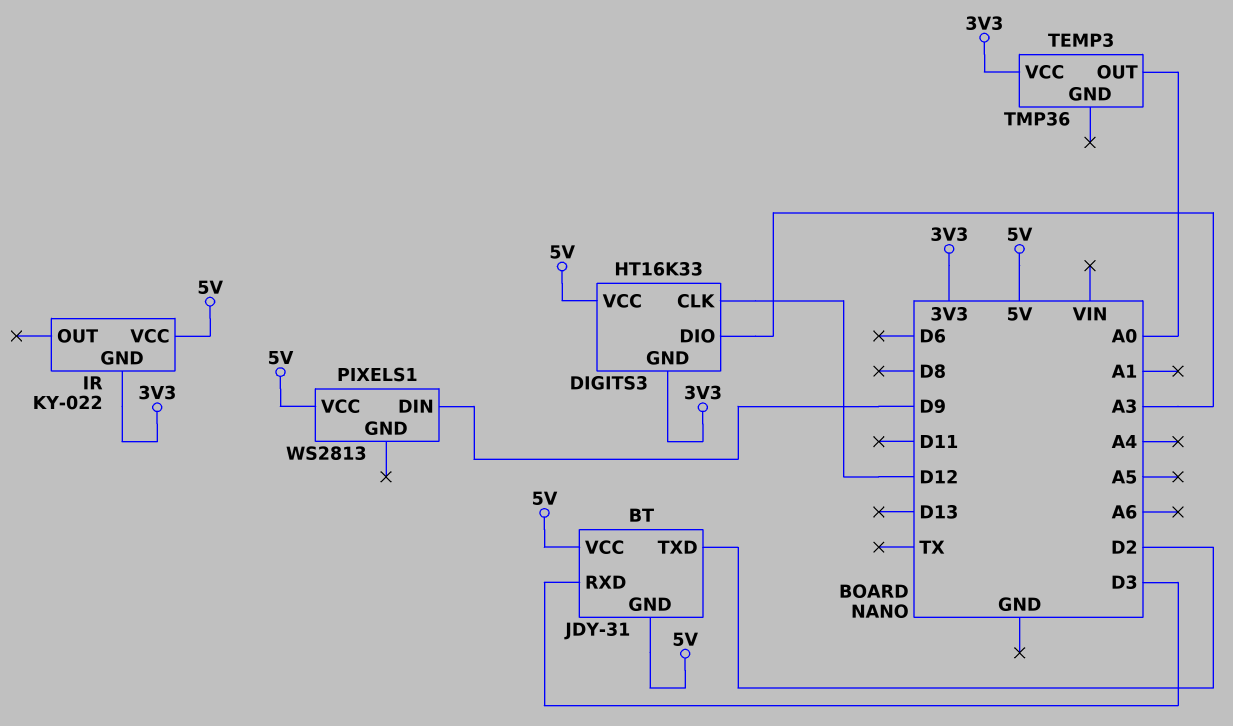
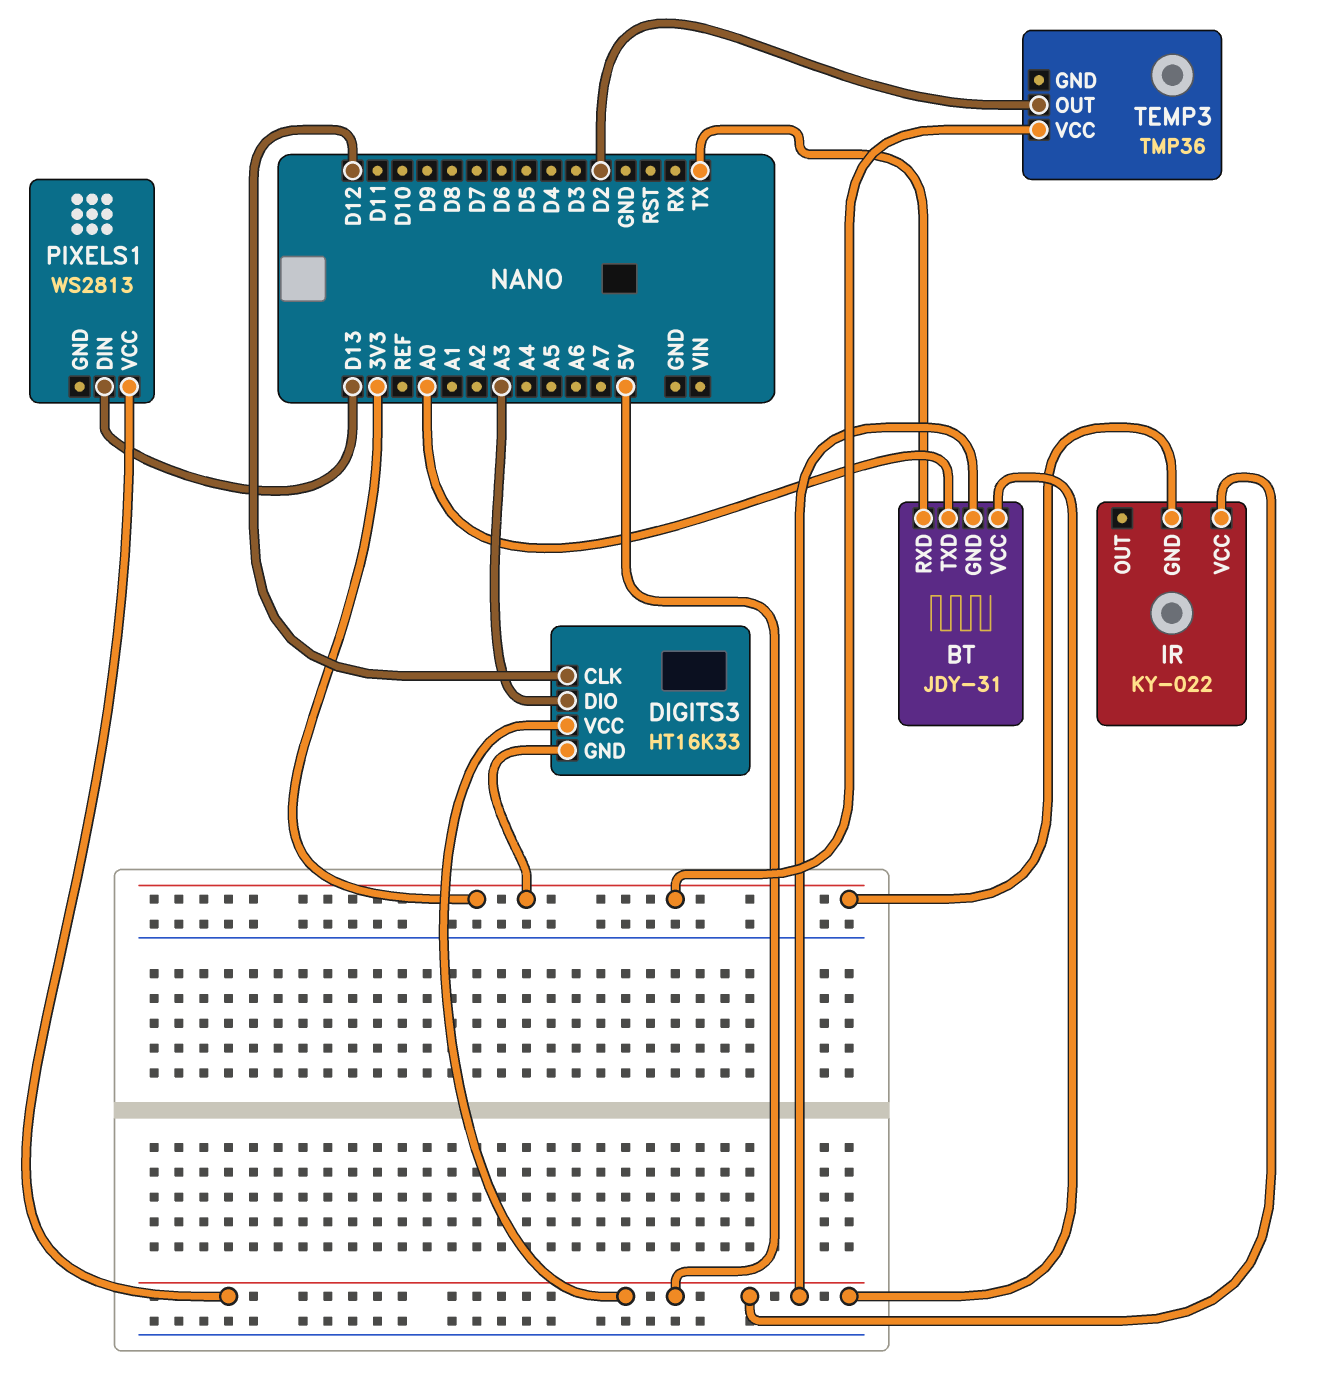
BT pin RXD: D3 -> TX
BT pin TXD: D2 -> A0
PIXELS1 pin DIN: D9 -> D13
TEMP3 pin OUT: A0 -> D2

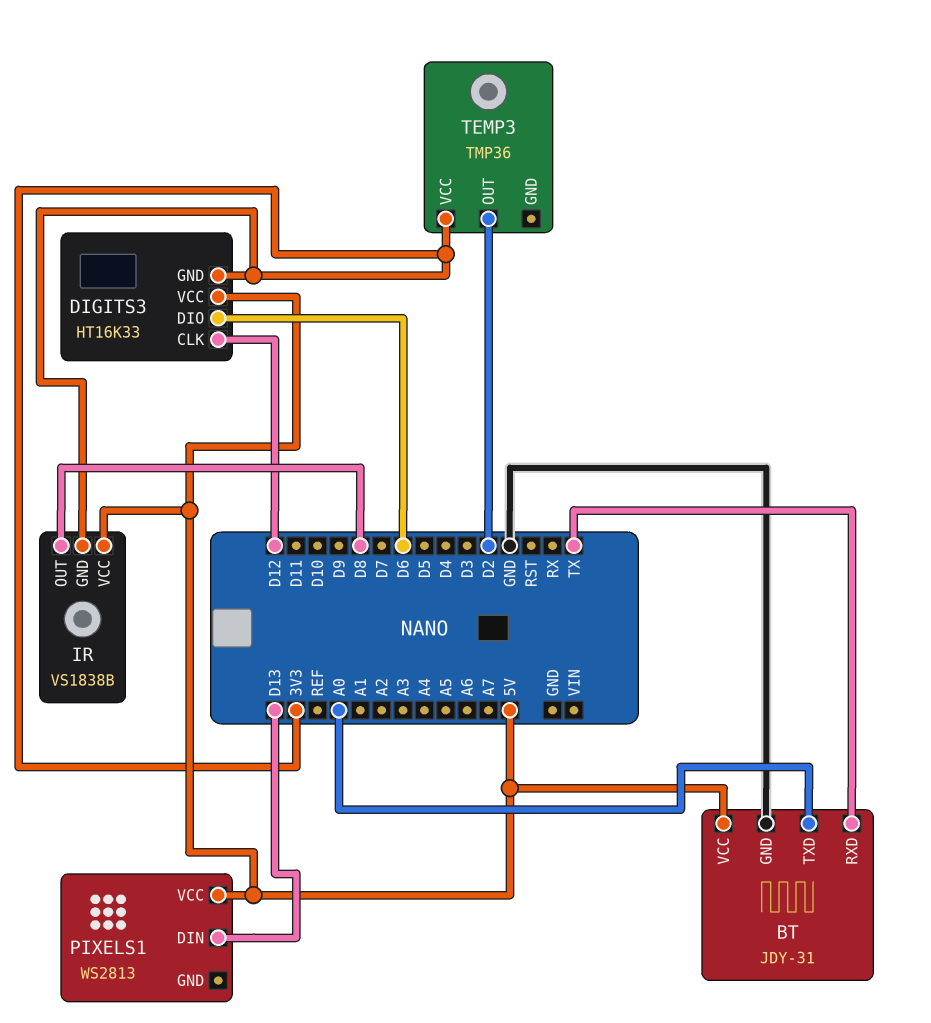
BT pin GND: 5V -> GND
DIGITS3 pin DIO: A3 -> D6
IR: KY-022 -> VS1838B
IR pin OUT: none -> D8

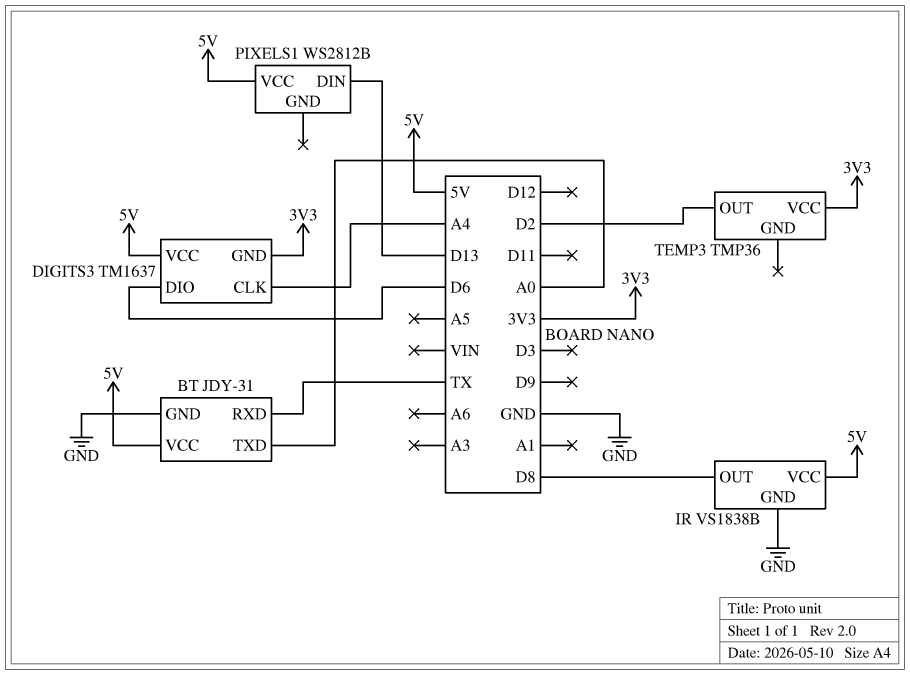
DIGITS3: HT16K33 -> TM1637
DIGITS3 pin CLK: D12 -> A4
IR pin GND: 3V3 -> GND
PIXELS1: WS2813 -> WS2812B

